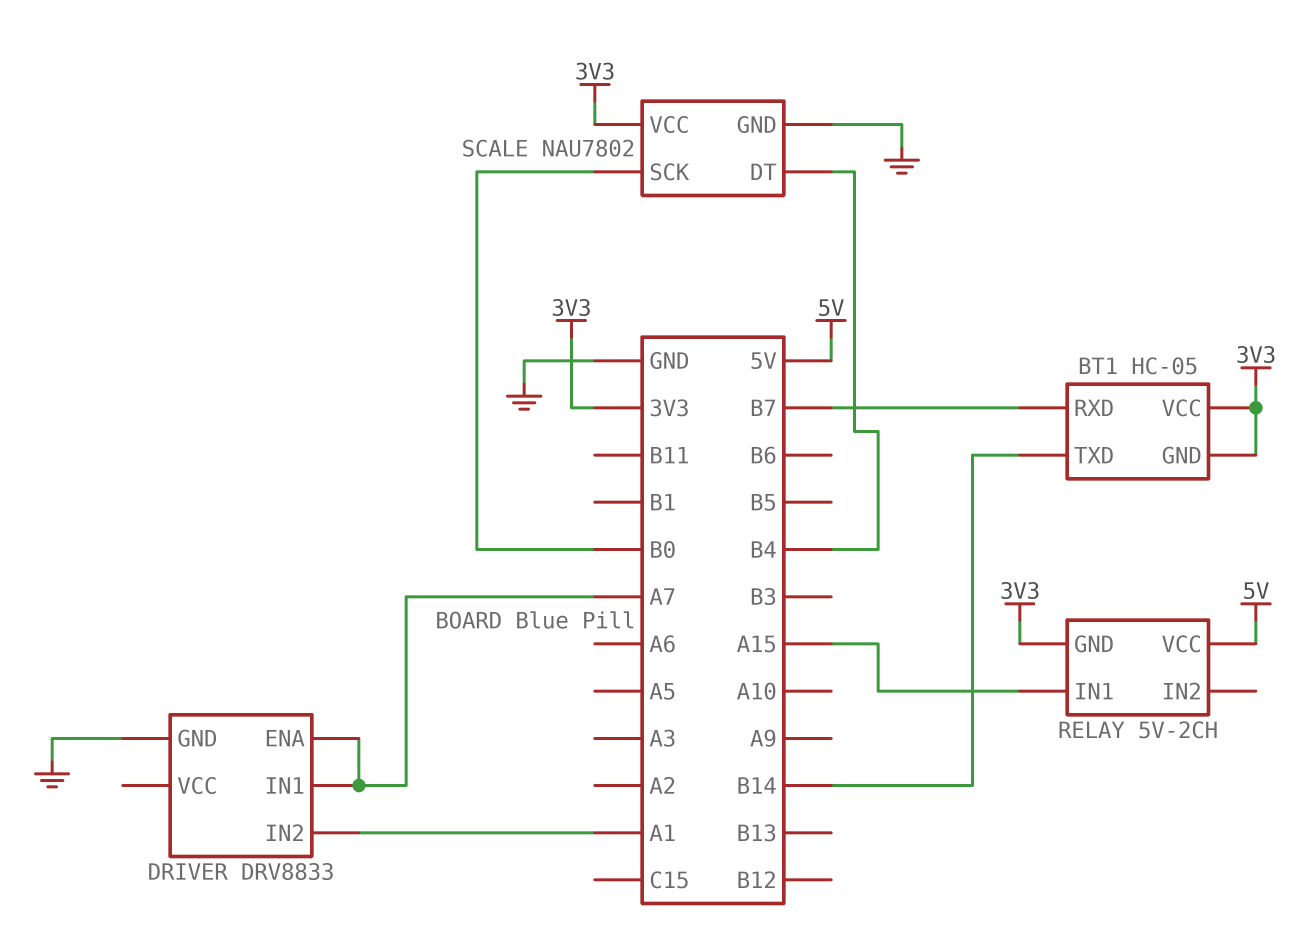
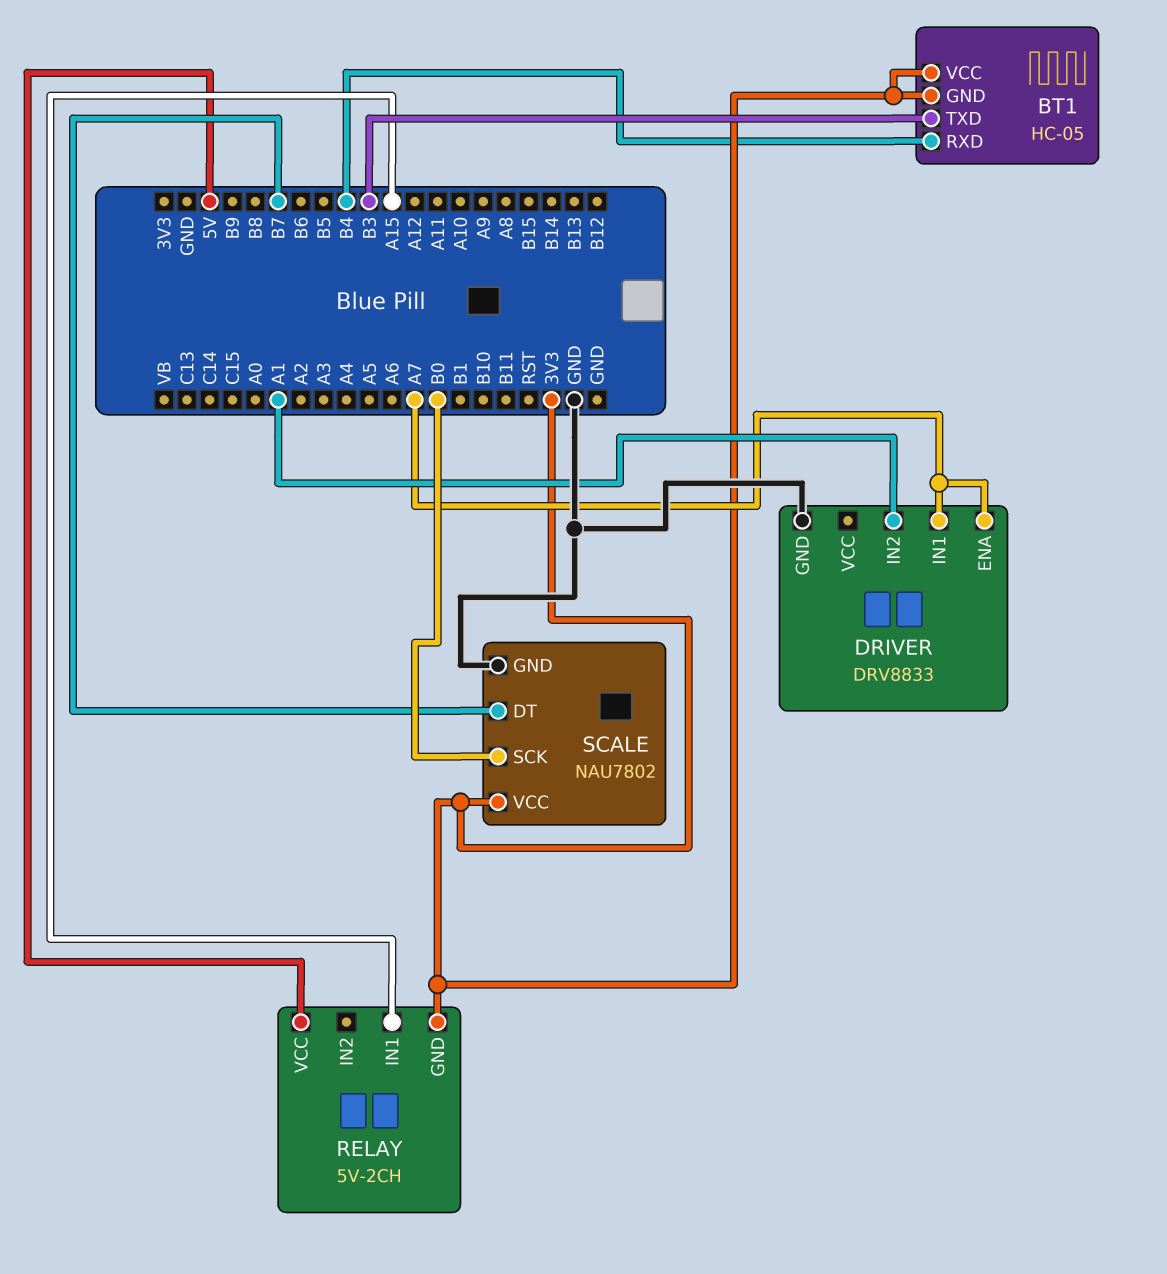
BT1 pin RXD: B7 -> B4
BT1 pin TXD: B14 -> B3
SCALE pin DT: B4 -> B7

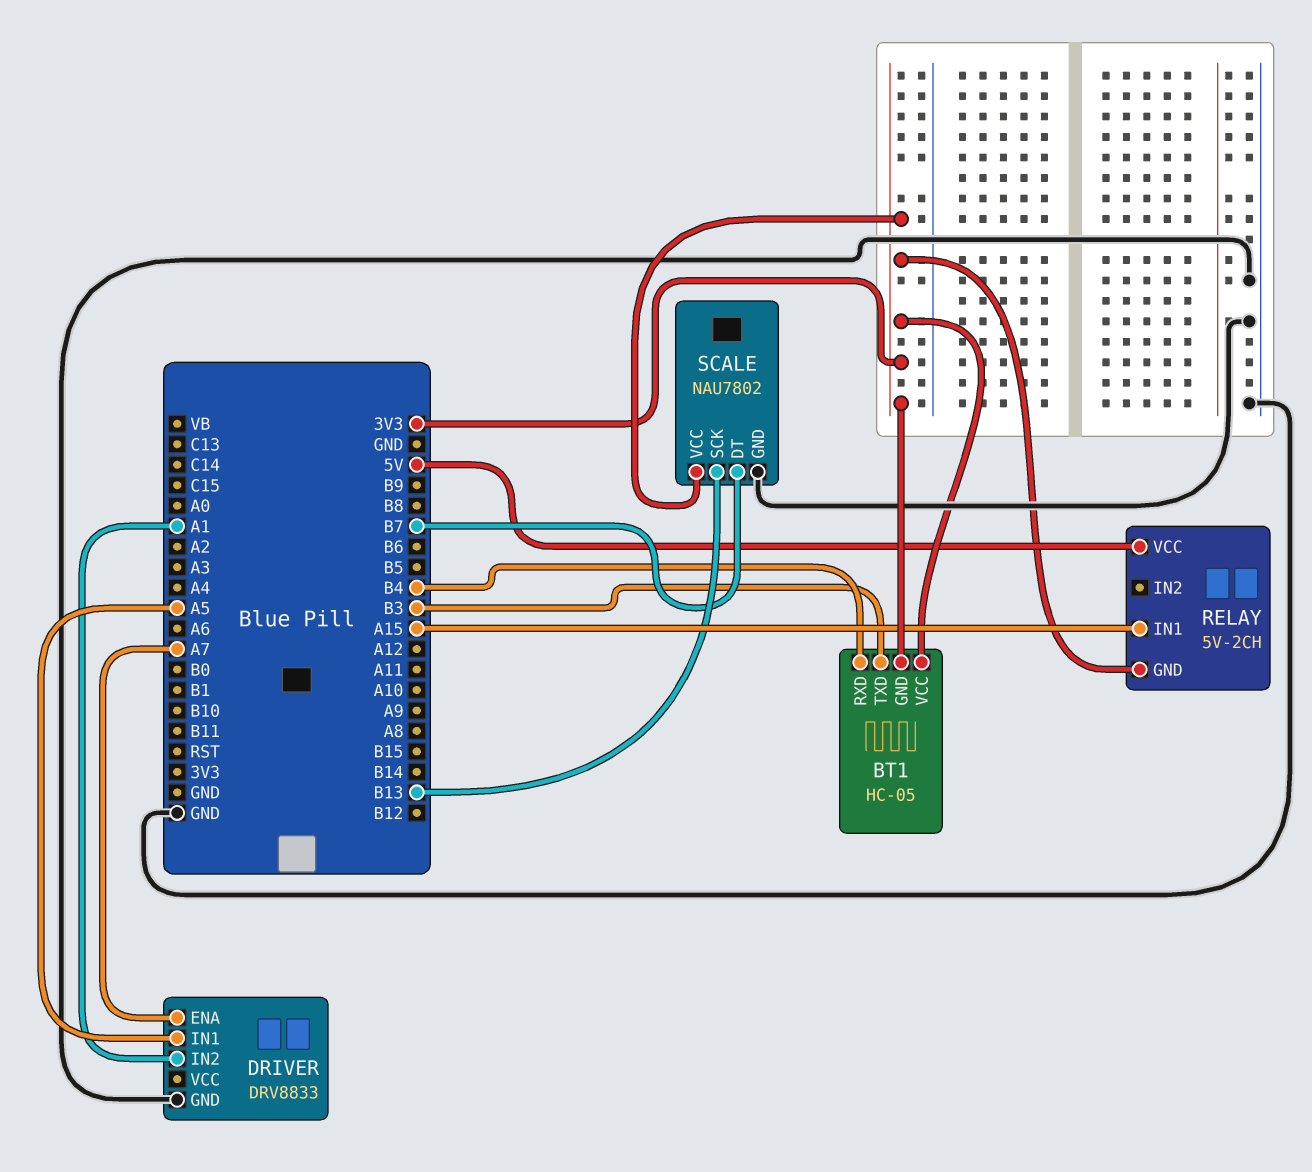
DRIVER pin IN1: A7 -> A5
SCALE pin SCK: B0 -> B13

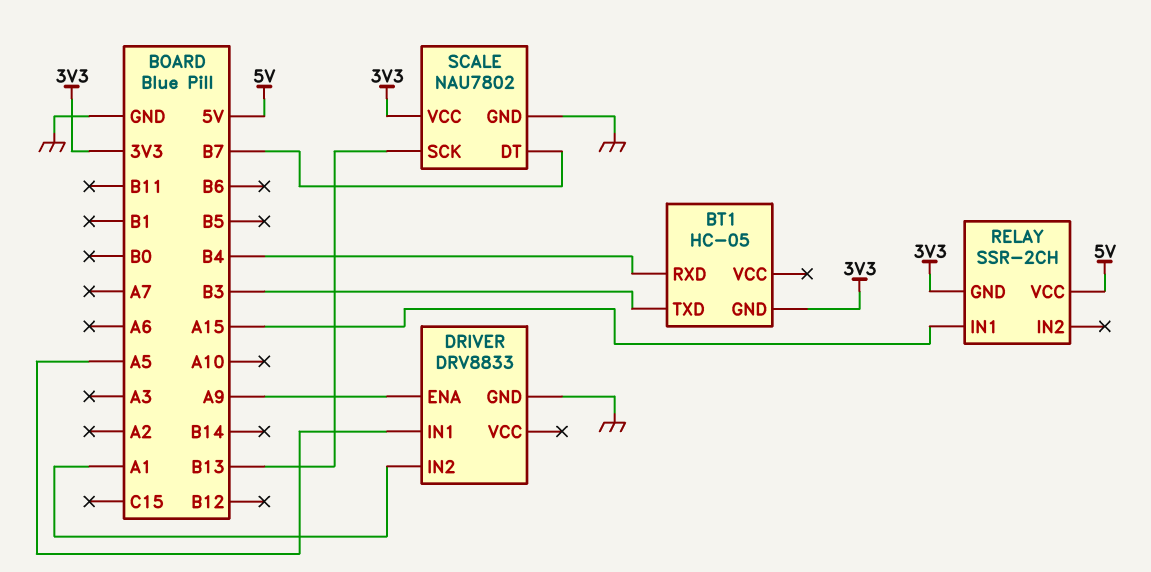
BT1 pin VCC: 3V3 -> none
DRIVER pin ENA: A7 -> A9
RELAY: 5V-2CH -> SSR-2CH

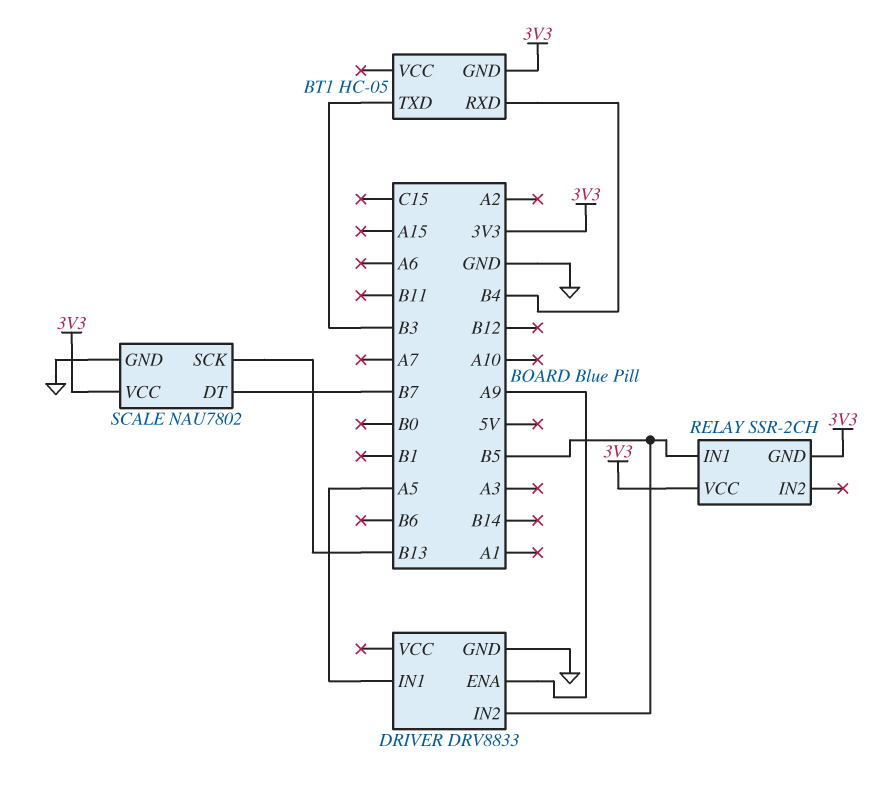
DRIVER pin IN2: A1 -> B5
RELAY pin IN1: A15 -> B5
RELAY pin VCC: 5V -> 3V3

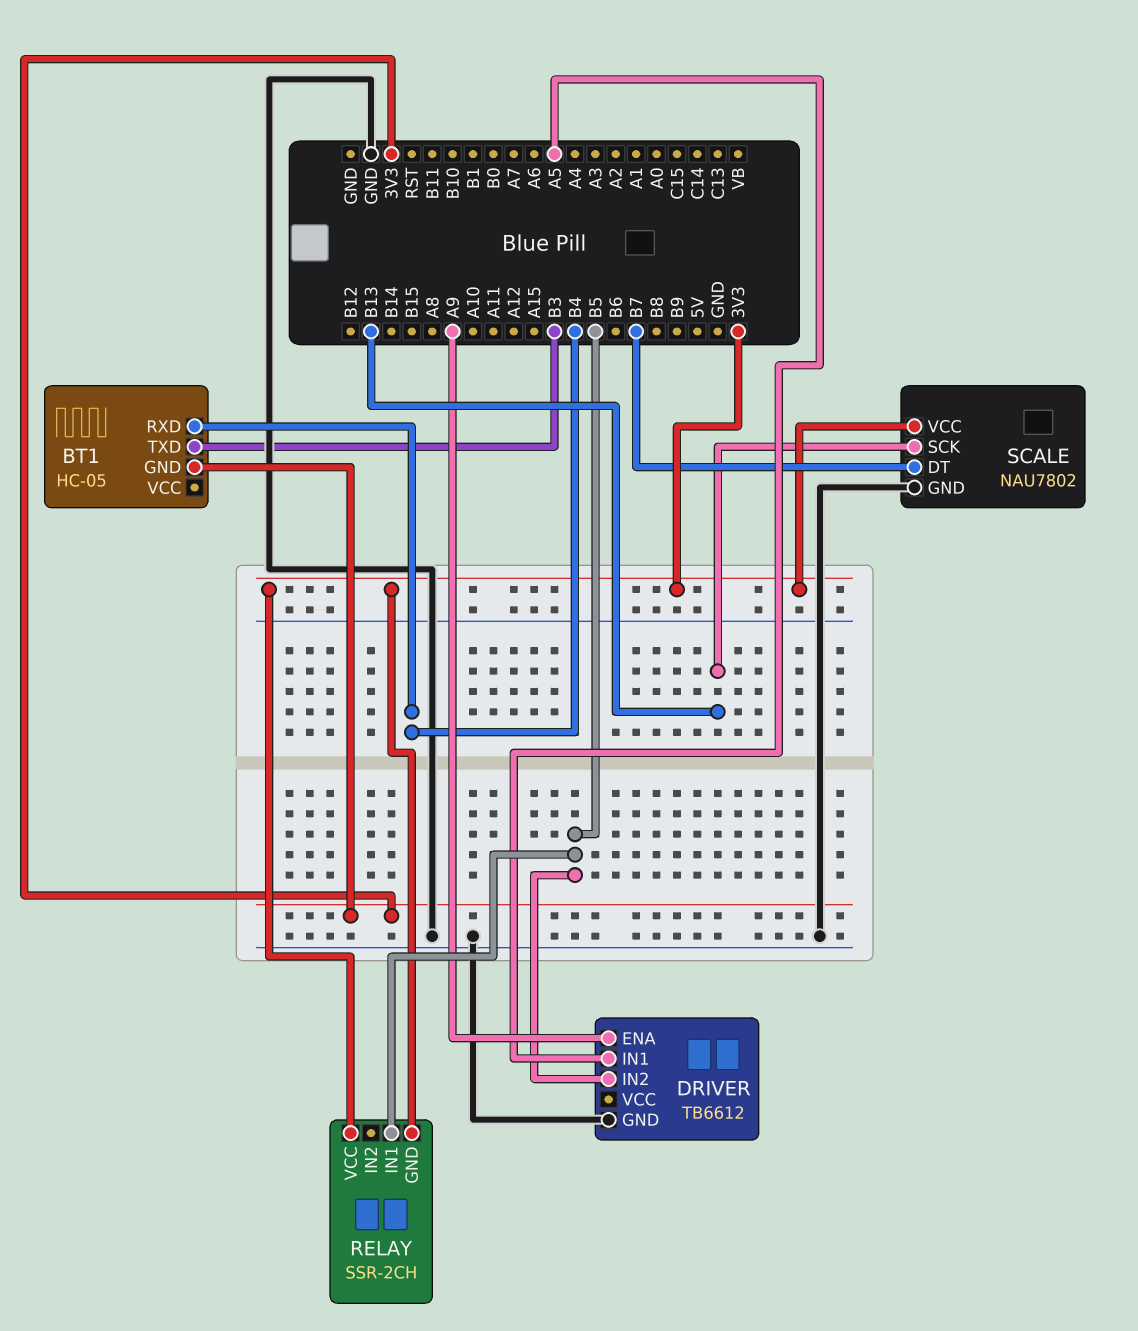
DRIVER: DRV8833 -> TB6612

